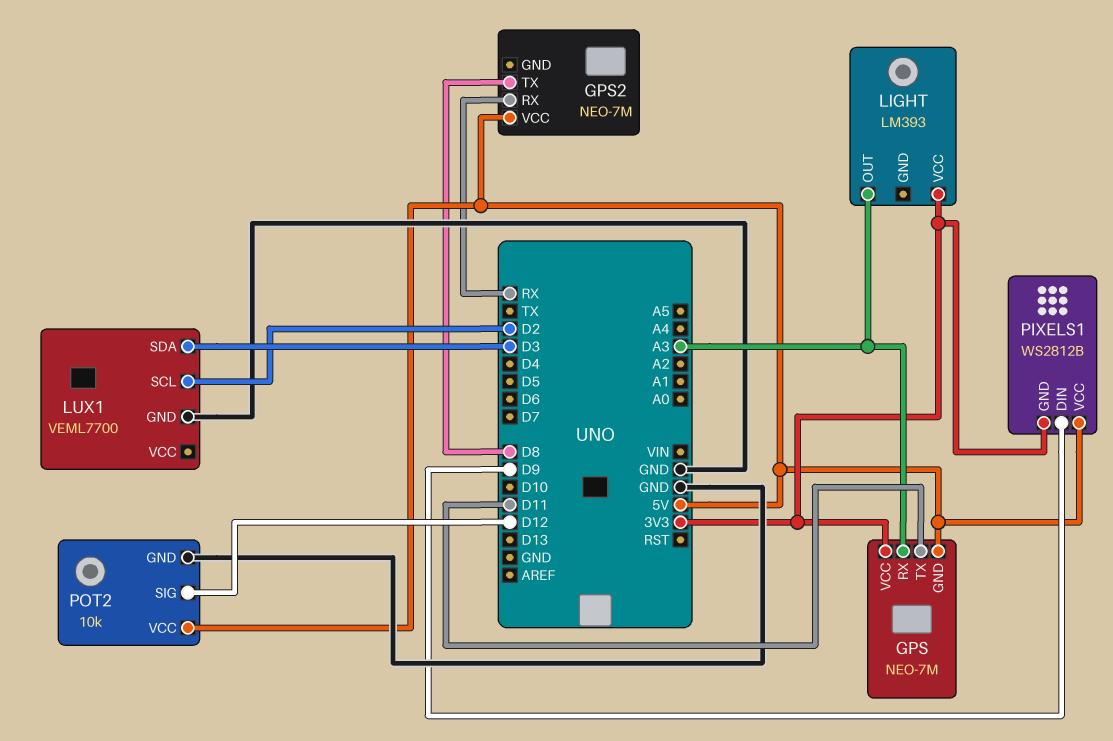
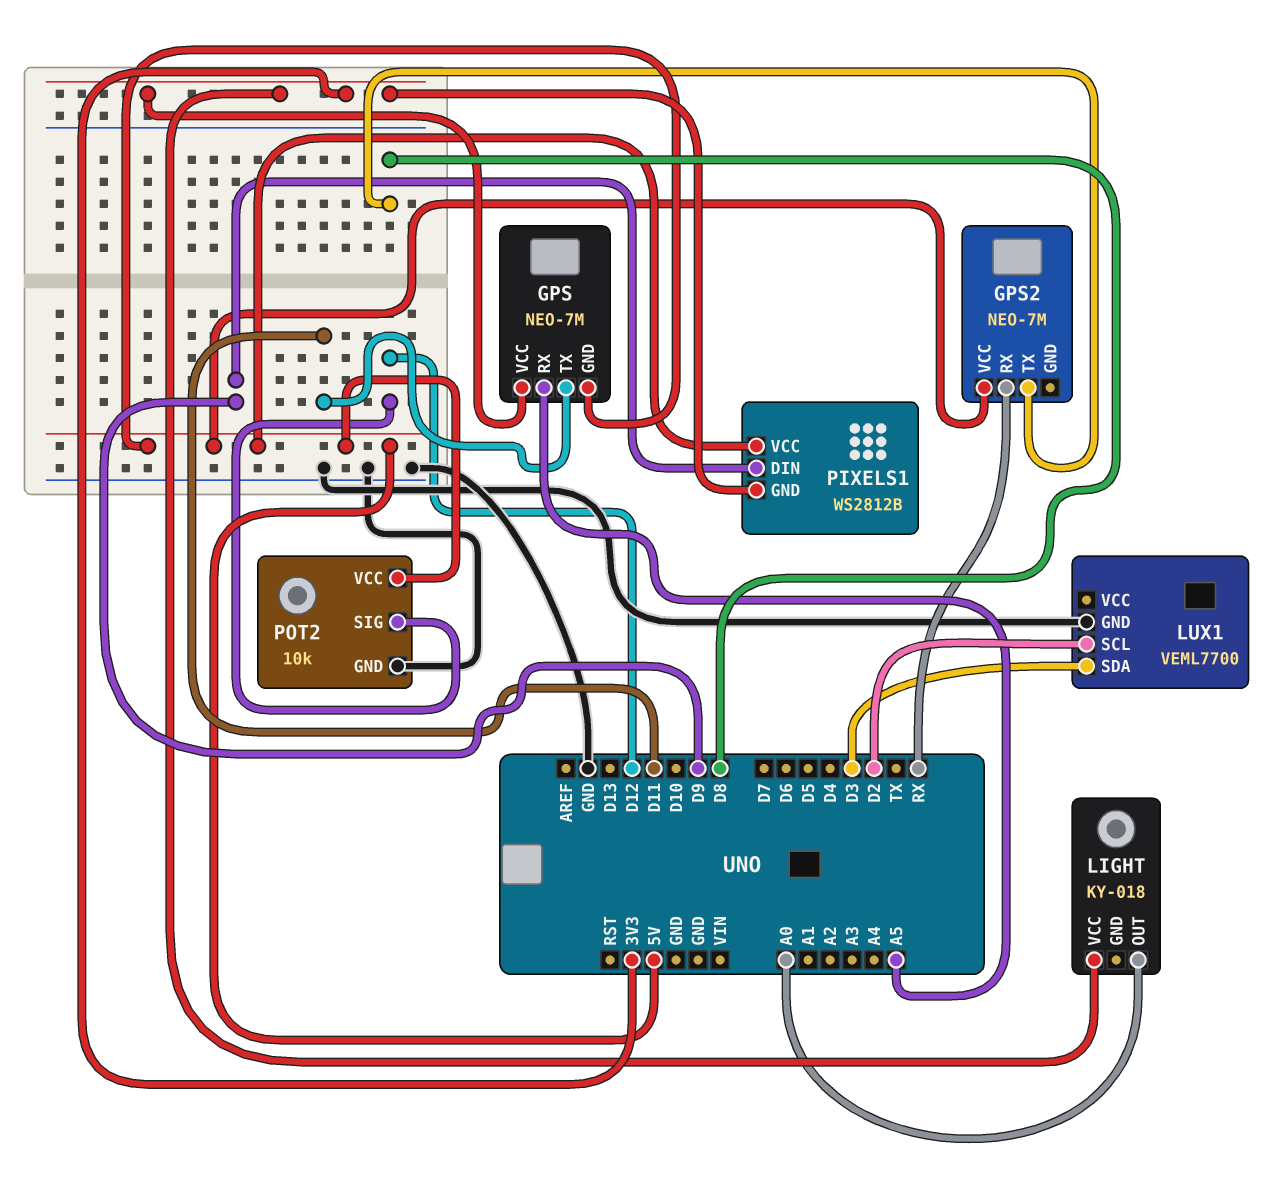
GPS pin RX: A3 -> A5
LIGHT: LM393 -> KY-018
LIGHT pin OUT: A3 -> A0

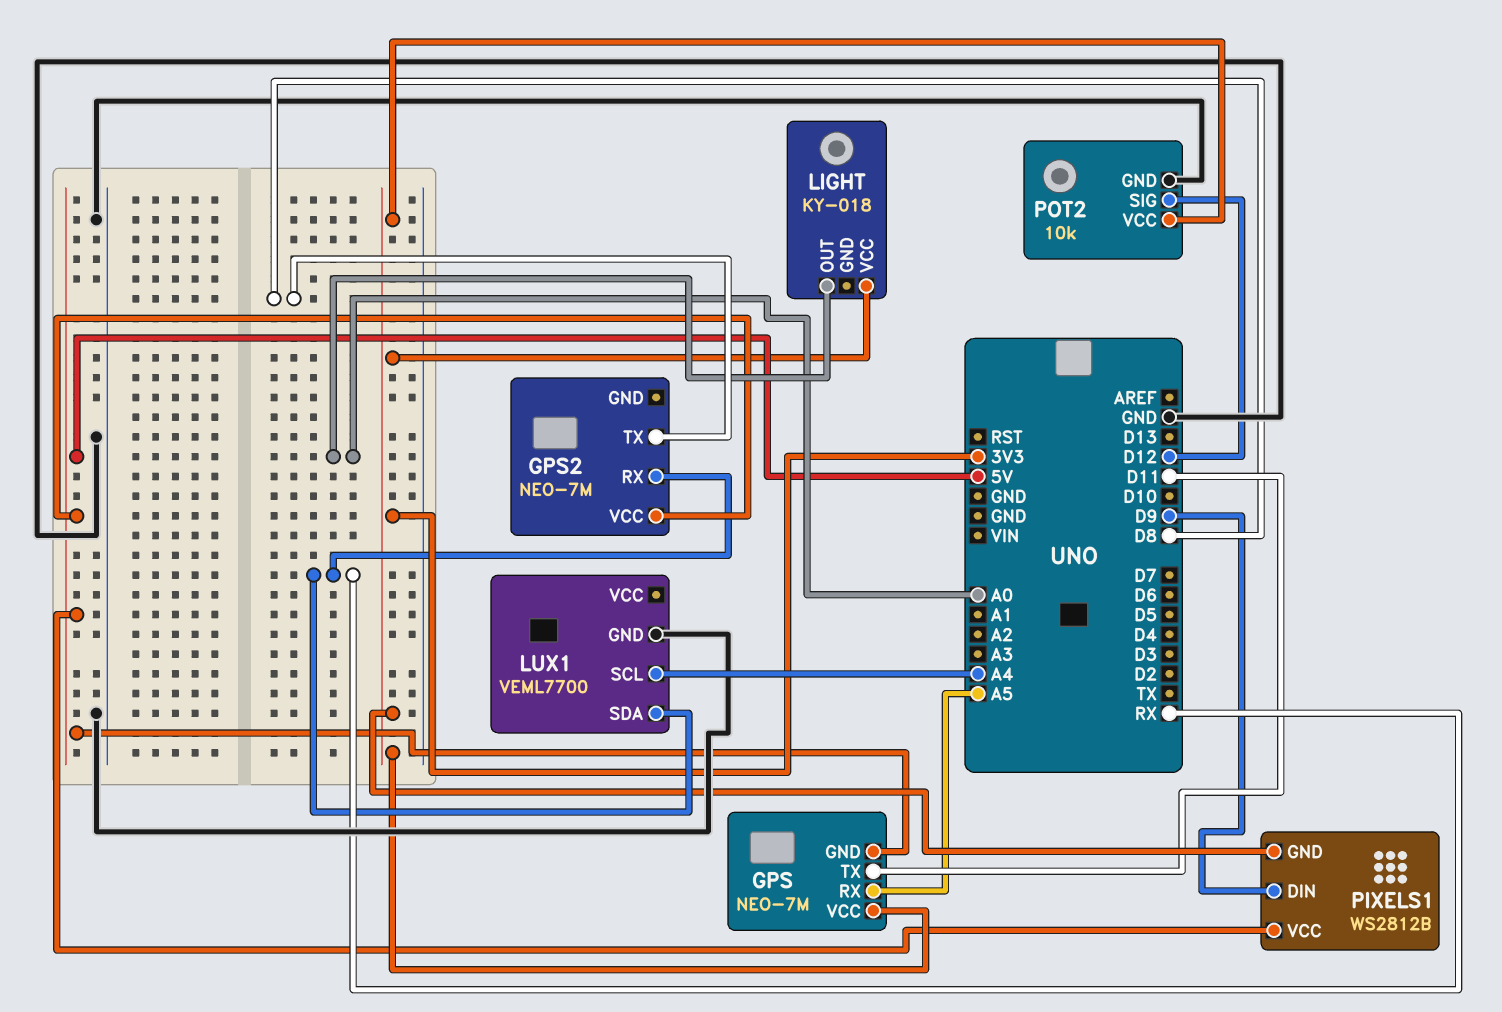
LUX1 pin SCL: D2 -> A4
LUX1 pin SDA: D3 -> RX
POT2 pin VCC: 5V -> 3V3

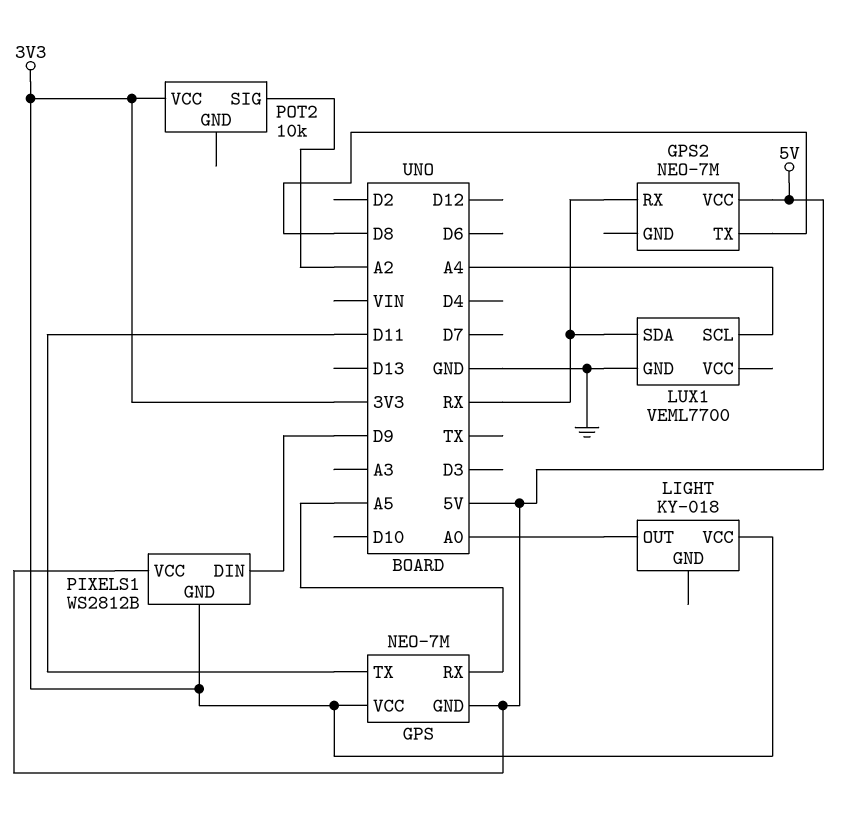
POT2 pin GND: GND -> none
POT2 pin SIG: D12 -> A2

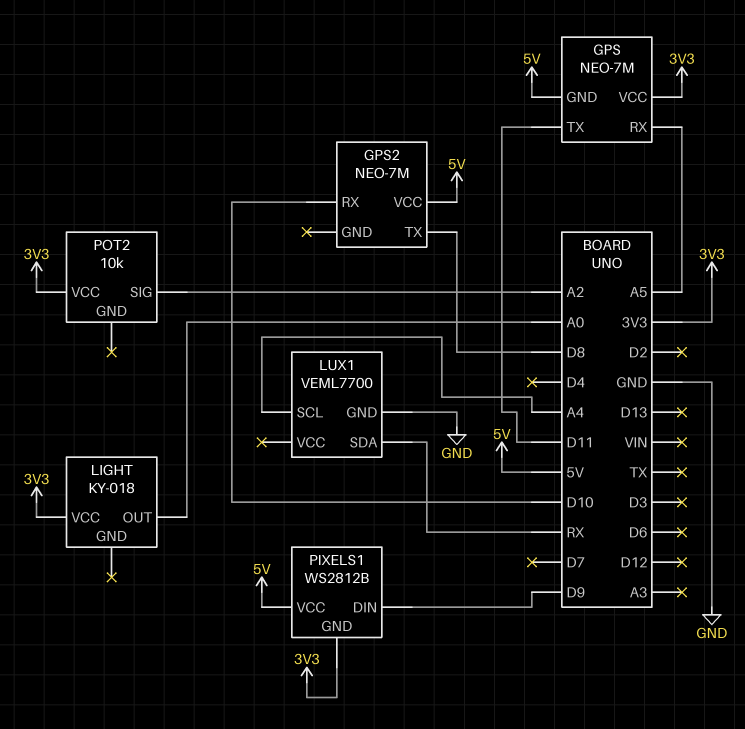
GPS2 pin RX: RX -> D10

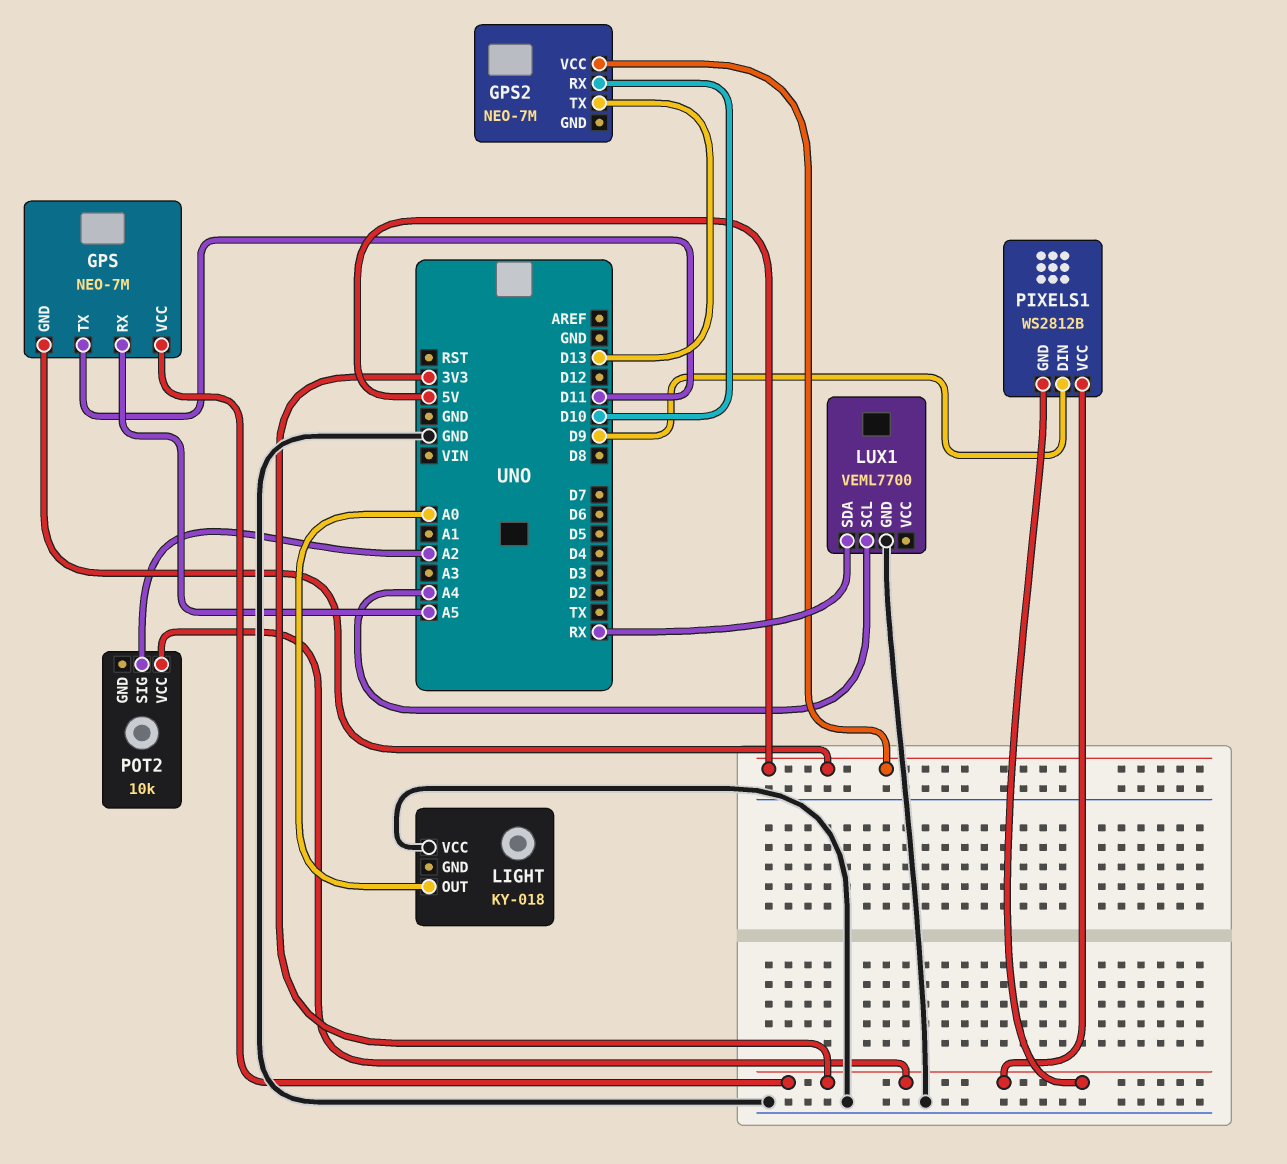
GPS2 pin TX: D8 -> D13
LIGHT pin VCC: 3V3 -> GND
PIXELS1 pin VCC: 5V -> 3V3

